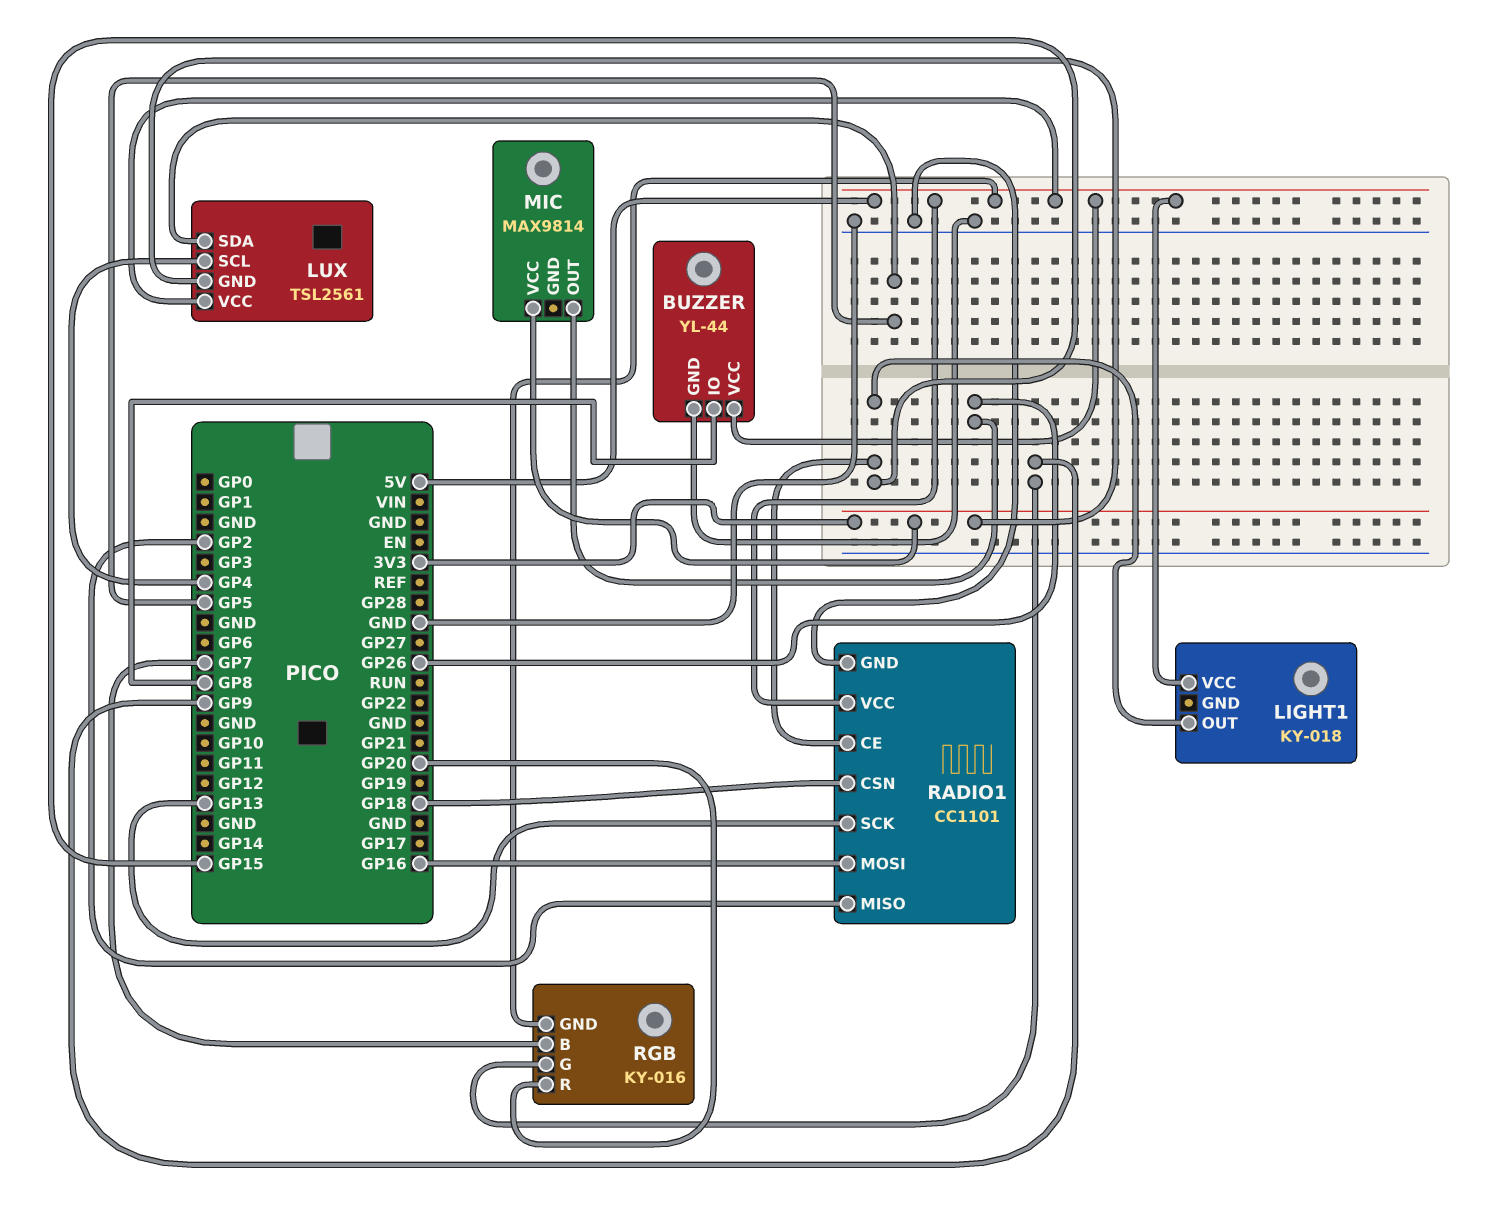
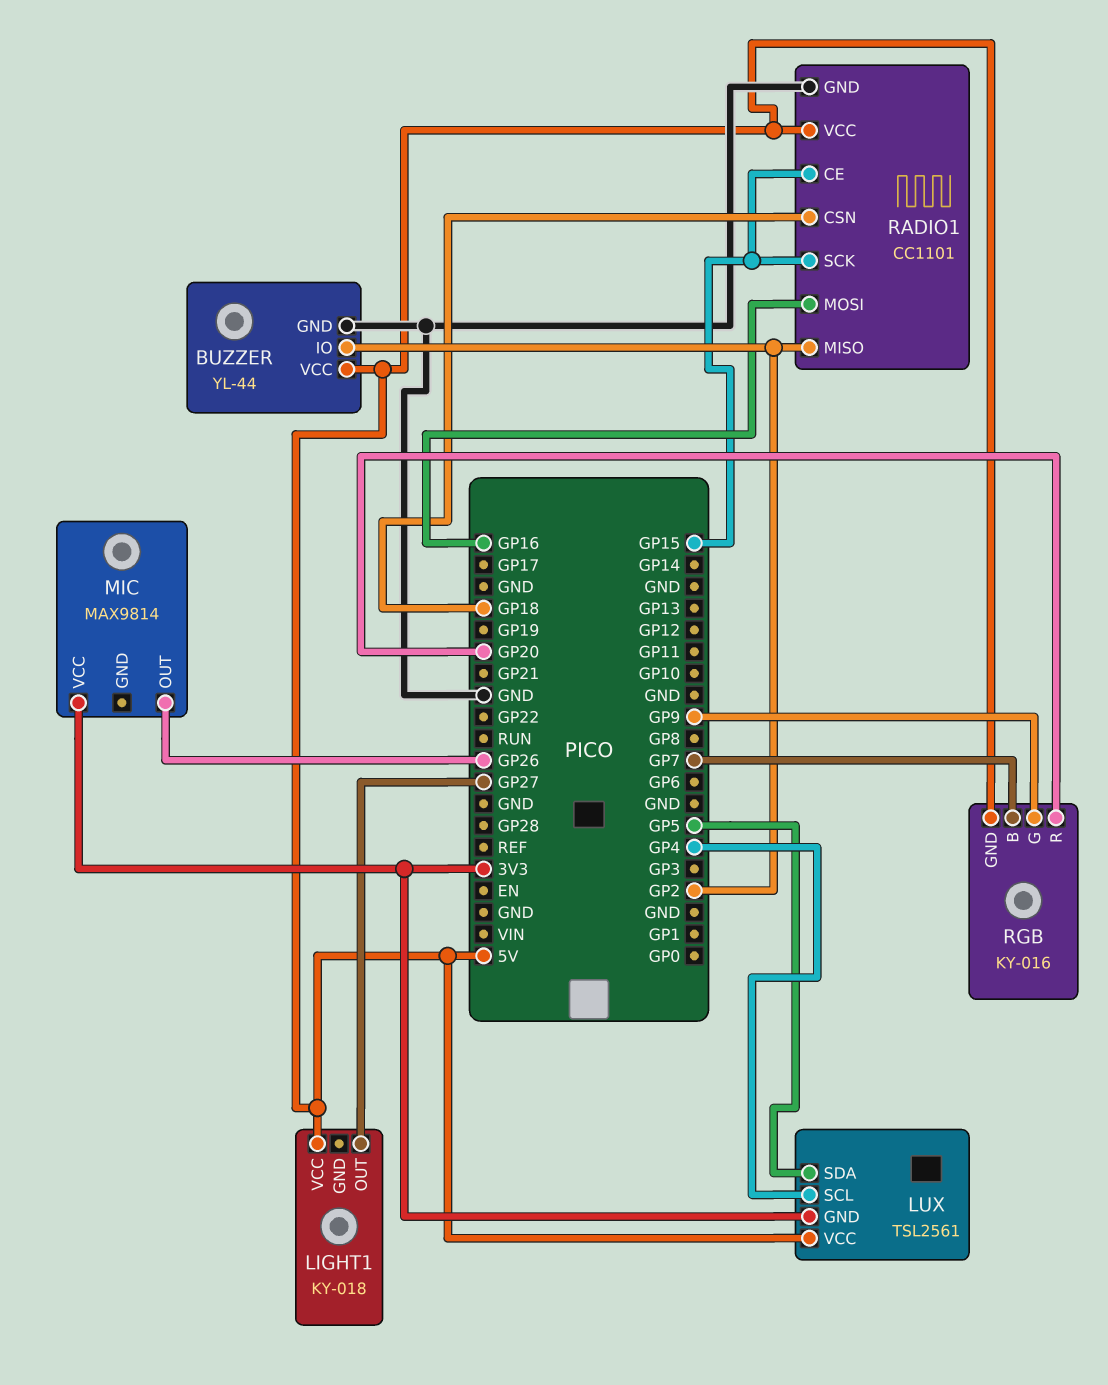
BUZZER pin IO: GP8 -> GP2
LIGHT1 pin OUT: GP15 -> GP27
RADIO1 pin SCK: GP13 -> GP15

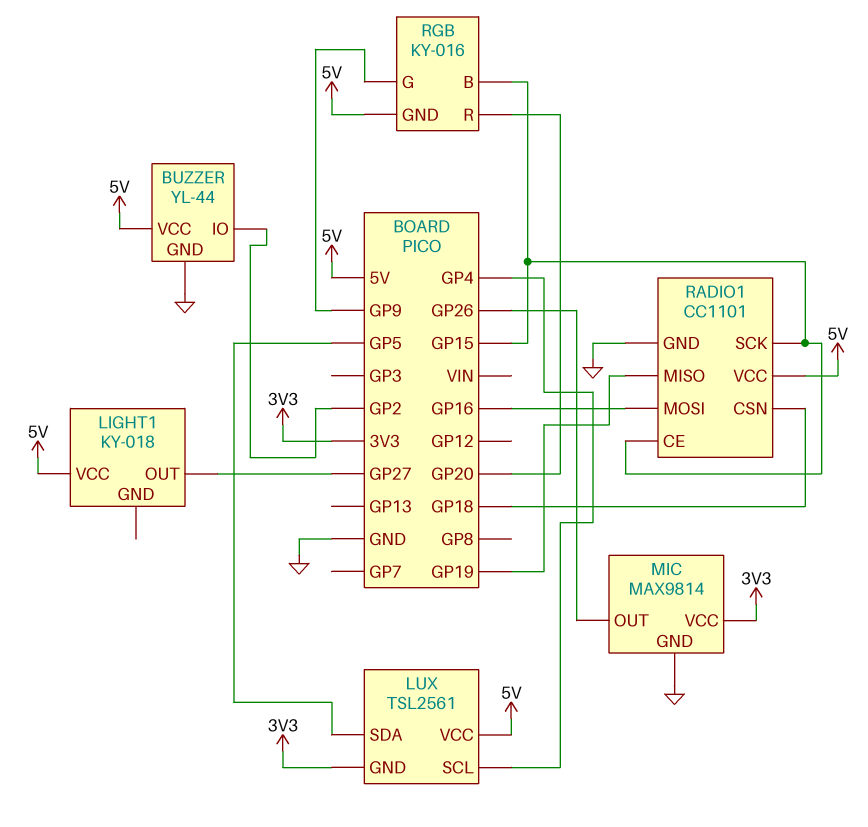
MIC pin GND: none -> GND
RADIO1 pin MISO: GP2 -> GP19
RGB pin B: GP7 -> GP15

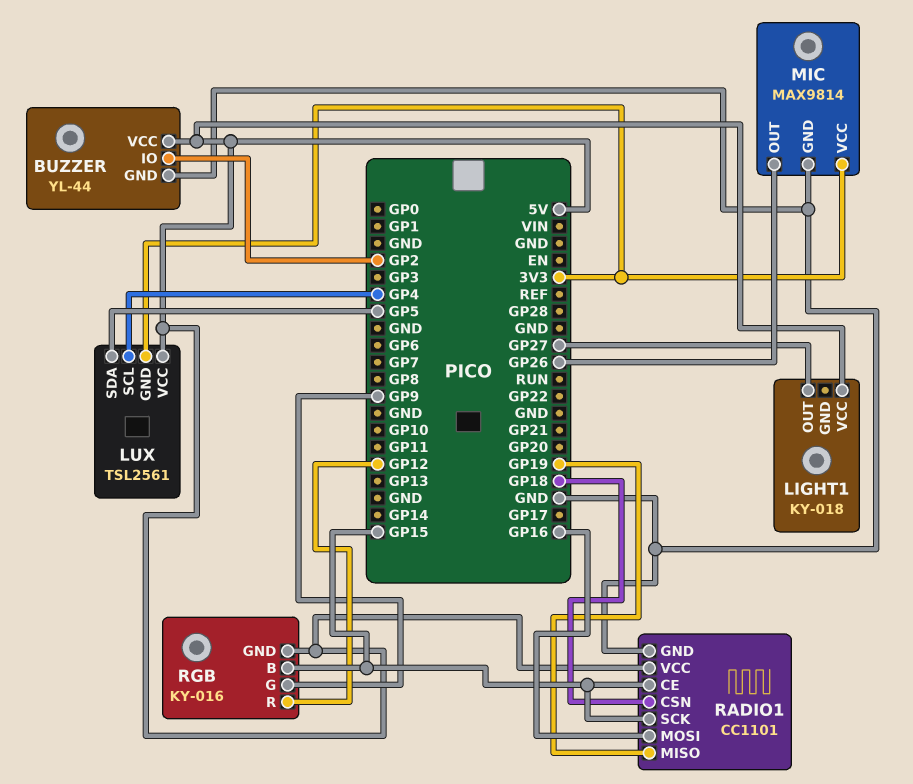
RGB pin R: GP20 -> GP12

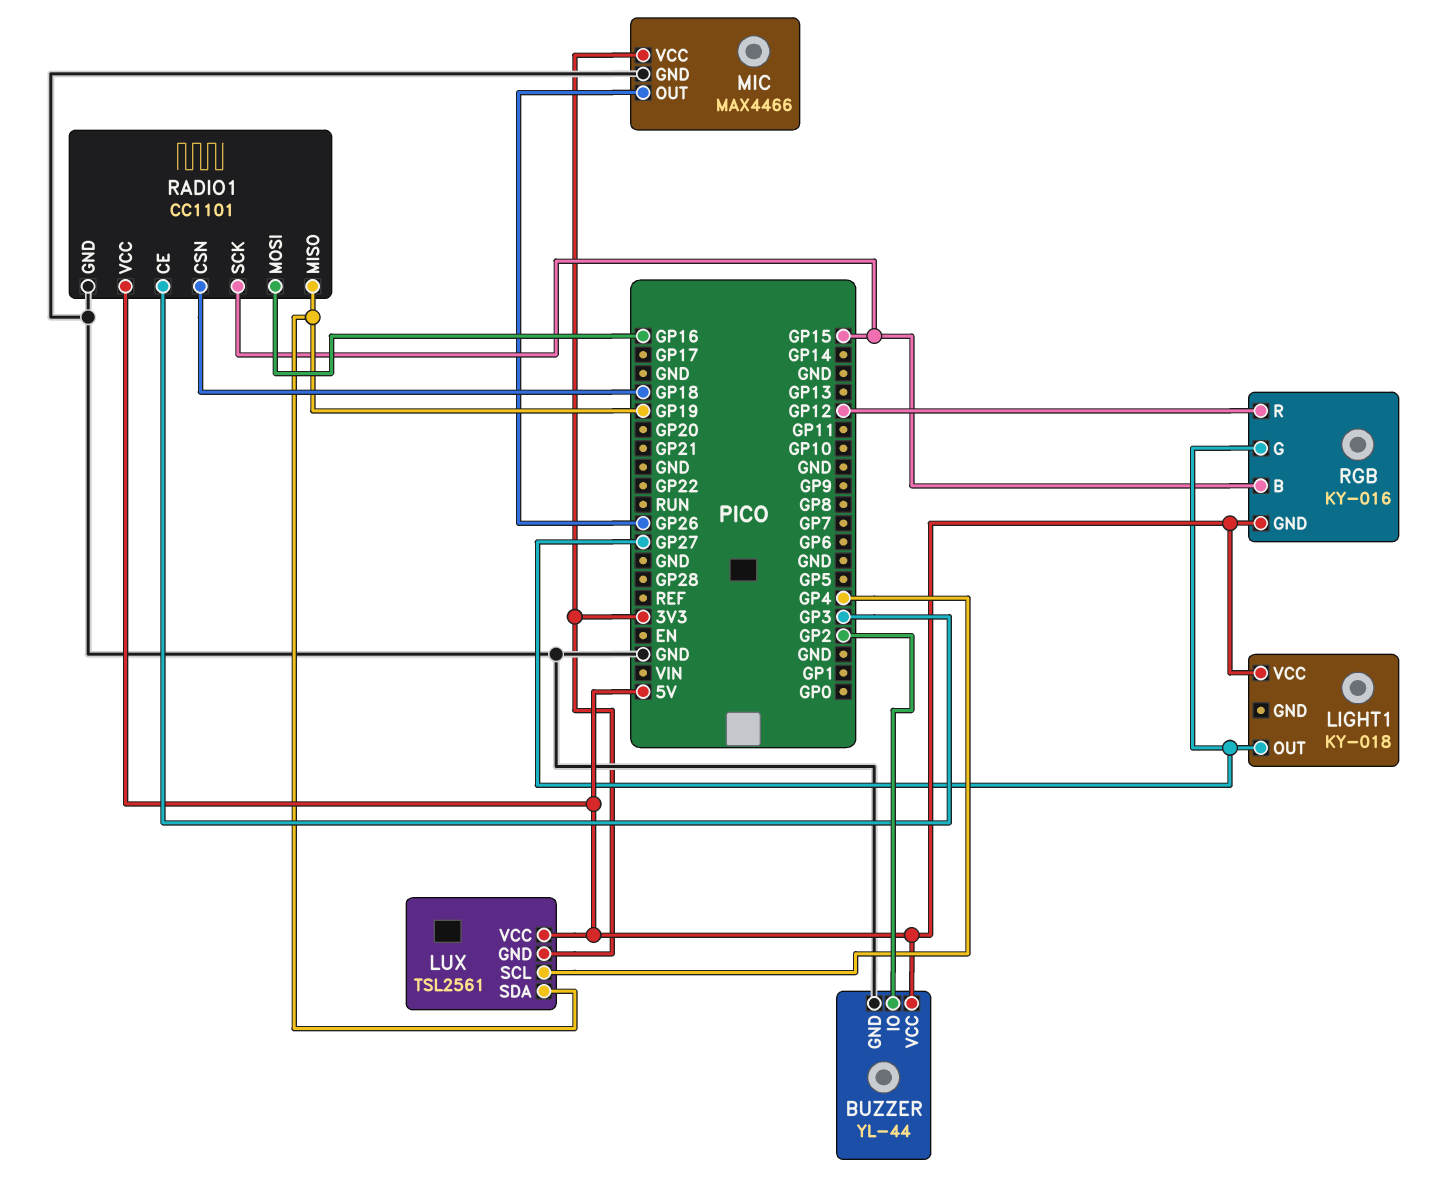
LUX pin SDA: GP5 -> GP19
MIC: MAX9814 -> MAX4466
RADIO1 pin CE: GP15 -> GP3
RGB pin G: GP9 -> GP27

